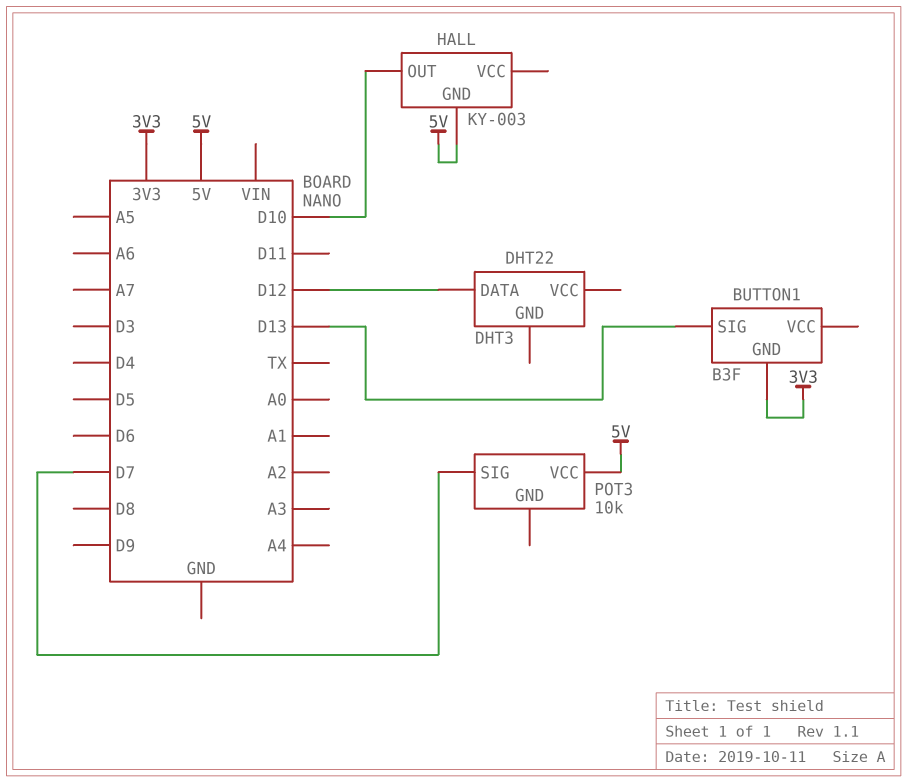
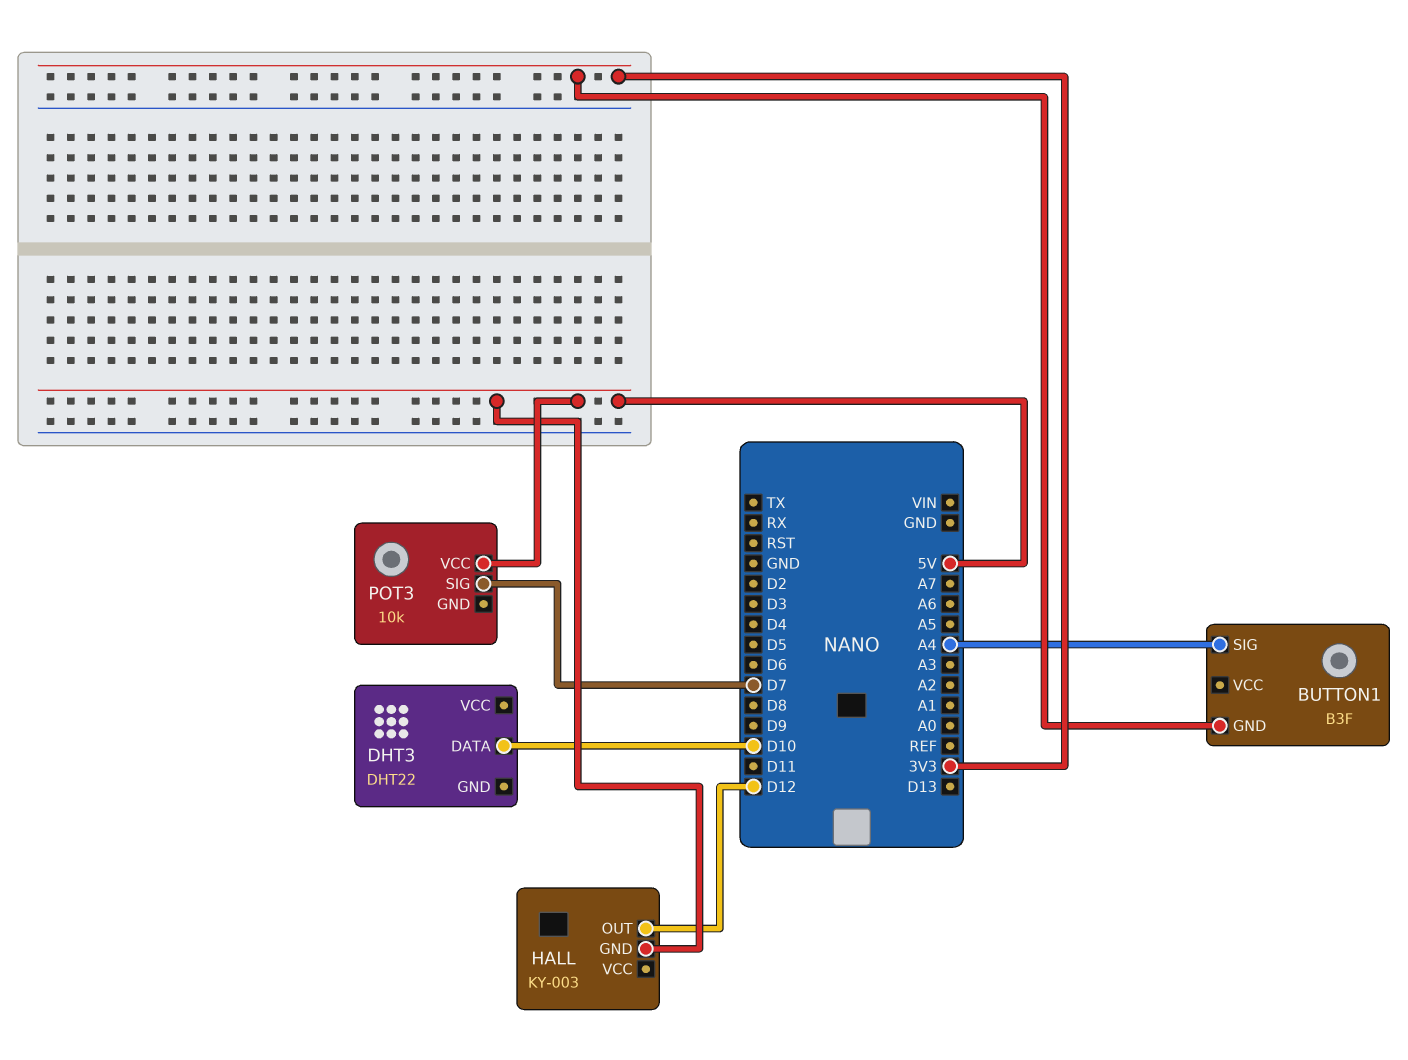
BUTTON1 pin SIG: D13 -> A4
DHT3 pin DATA: D12 -> D10
HALL pin OUT: D10 -> D12

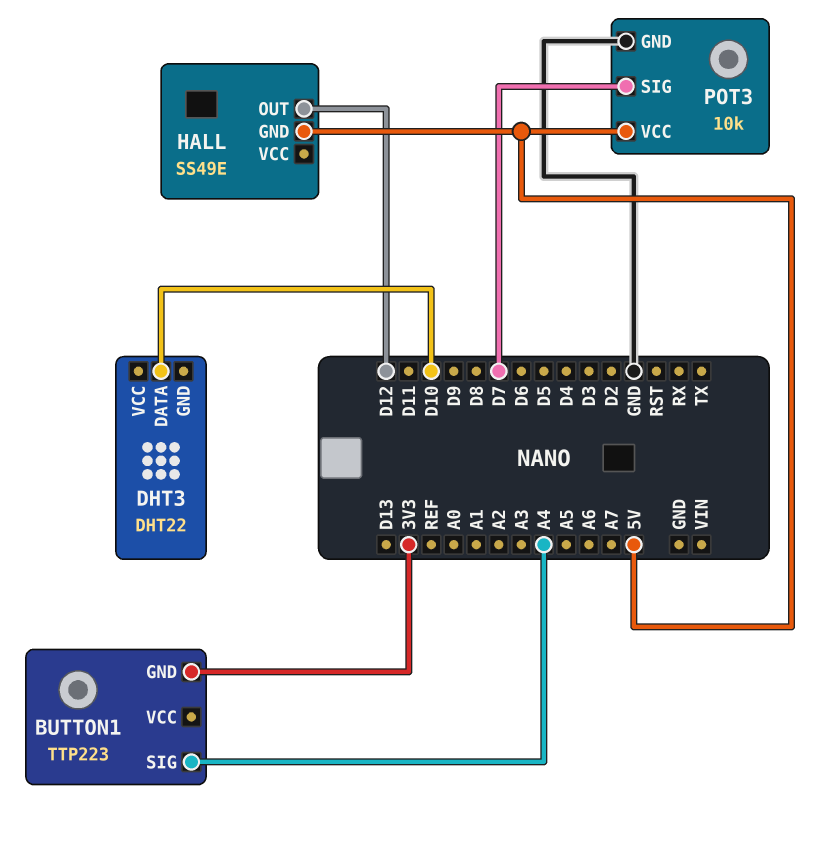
BUTTON1: B3F -> TTP223
HALL: KY-003 -> SS49E
POT3 pin GND: none -> GND

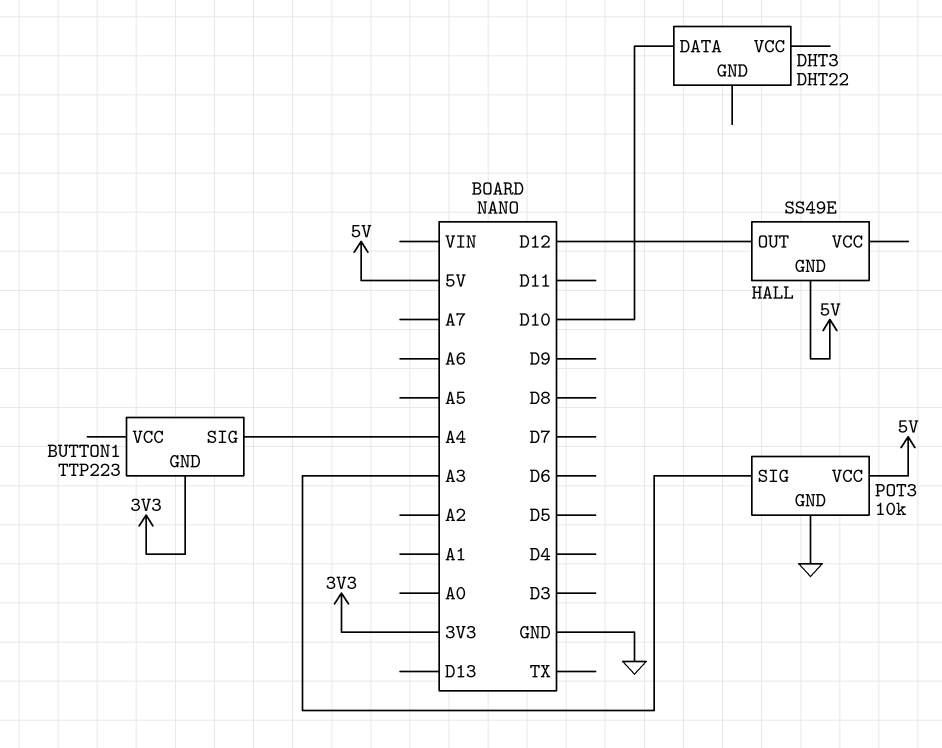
POT3 pin SIG: D7 -> A3

